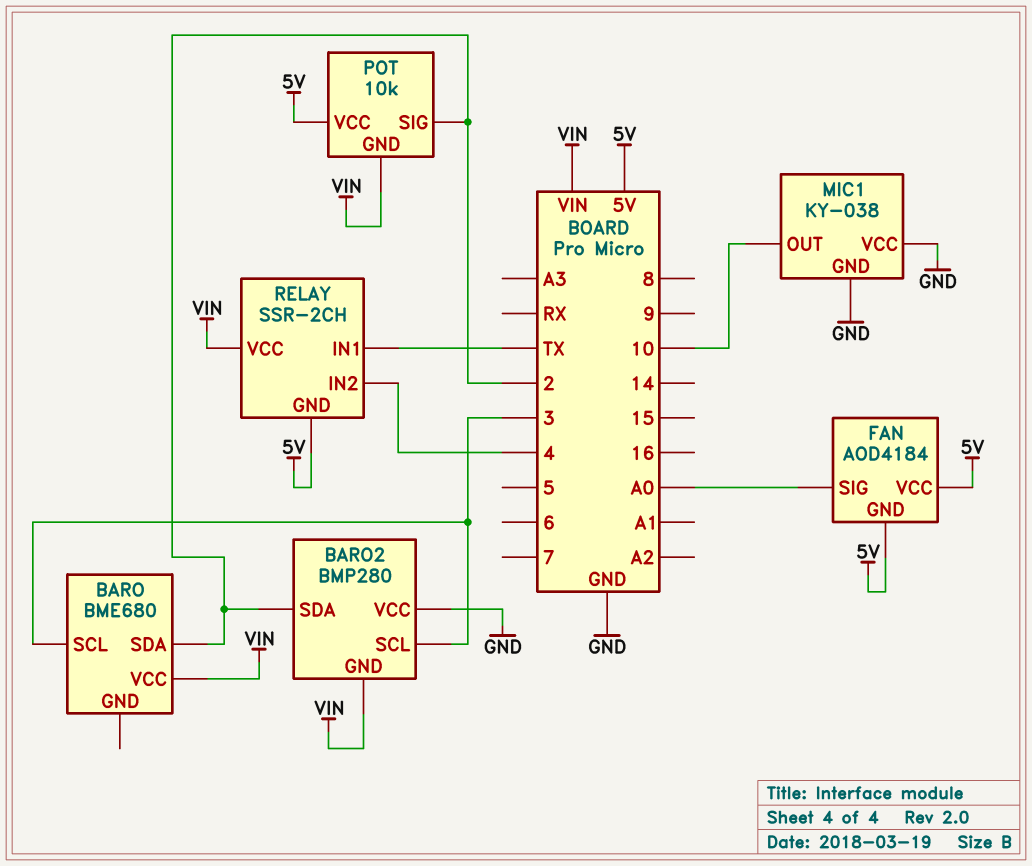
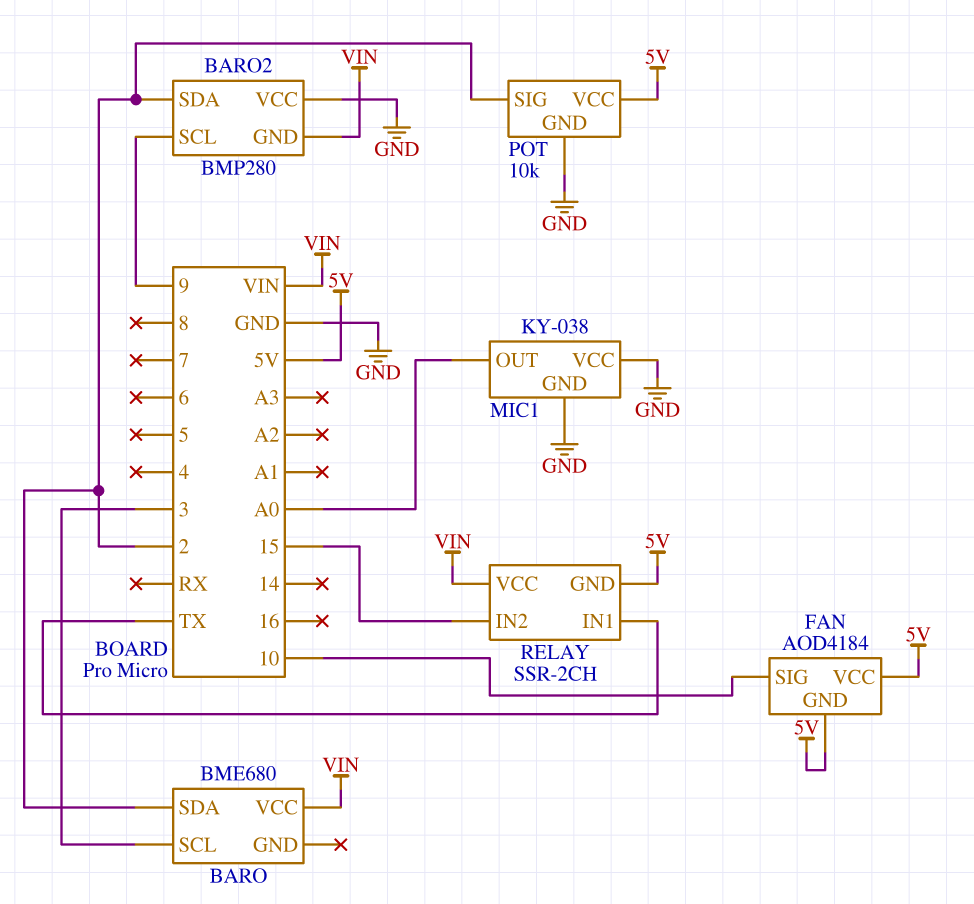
BARO2 pin SCL: 3 -> 9
FAN pin SIG: A0 -> 10
MIC1 pin OUT: 10 -> A0
POT pin GND: VIN -> GND
RELAY pin IN2: 4 -> 15

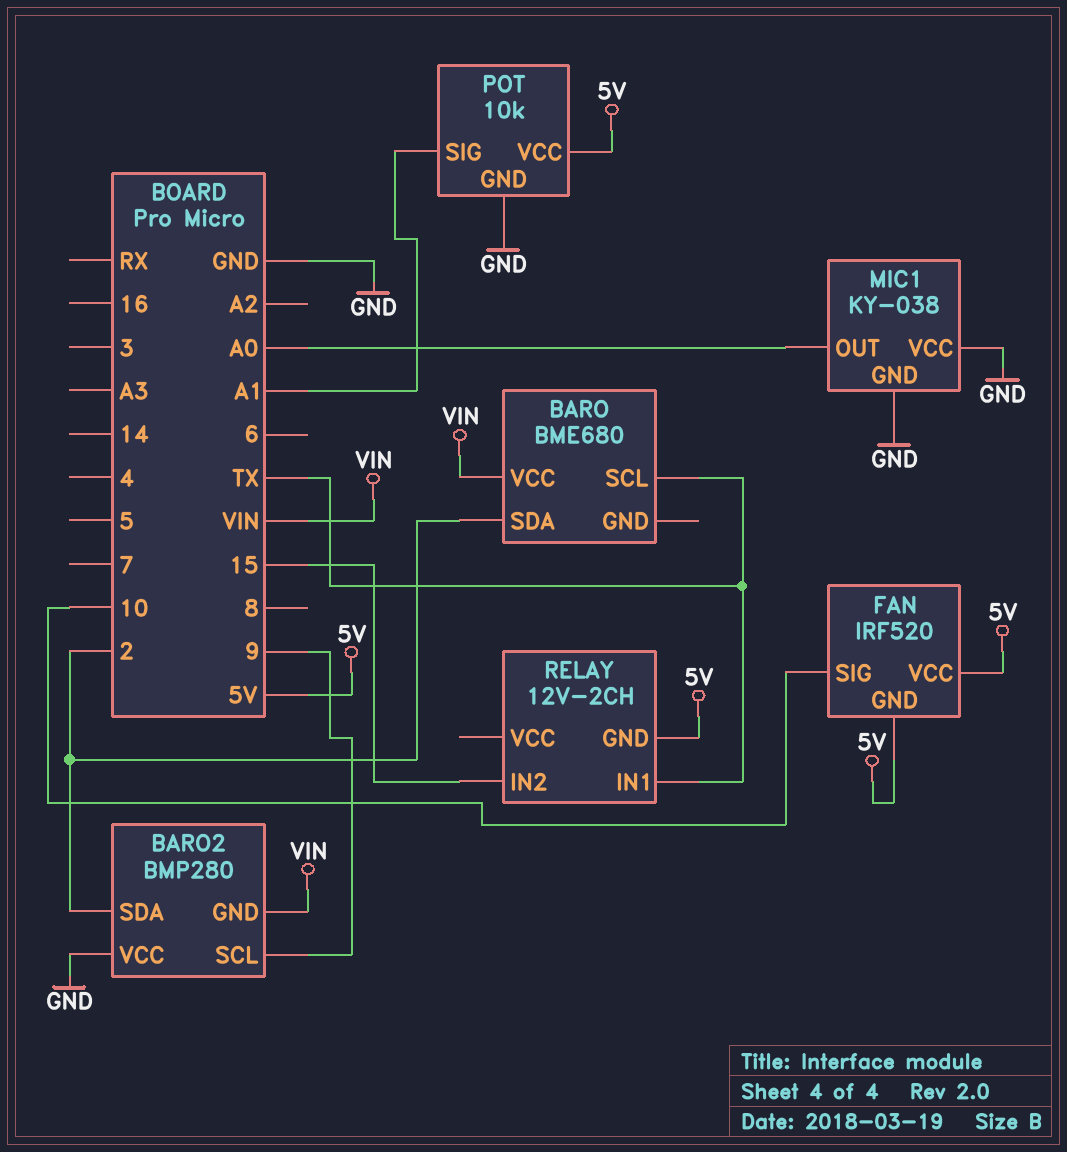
BARO pin SCL: 3 -> TX
FAN: AOD4184 -> IRF520
POT pin SIG: 2 -> A1
RELAY: SSR-2CH -> 12V-2CH
RELAY pin VCC: VIN -> none

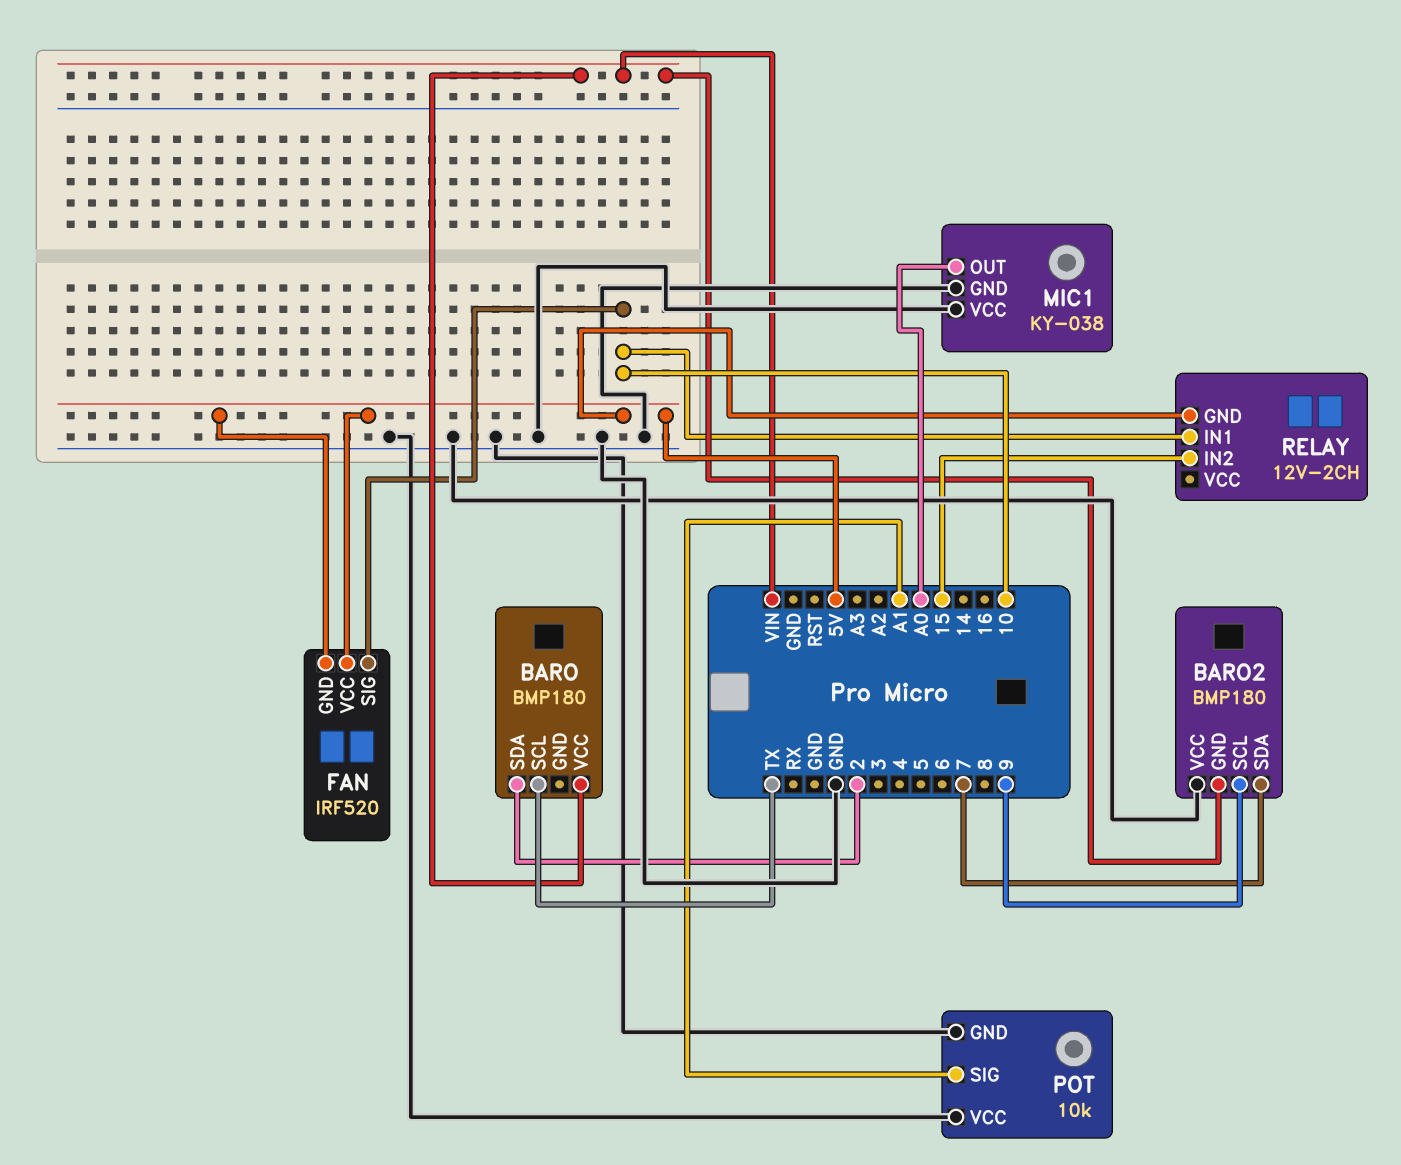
BARO: BME680 -> BMP180
BARO2: BMP280 -> BMP180
BARO2 pin SDA: 2 -> 7
POT pin VCC: 5V -> GND
RELAY pin IN1: TX -> 10

